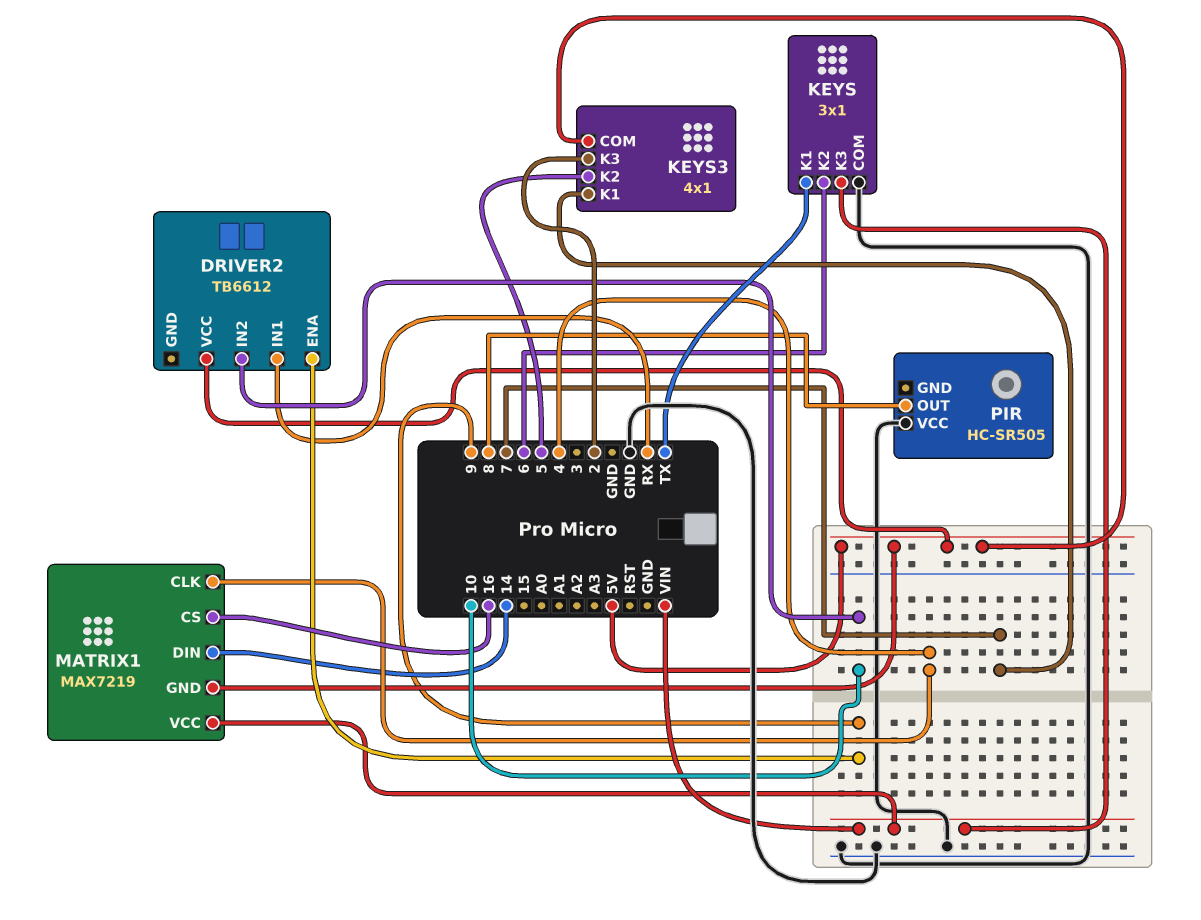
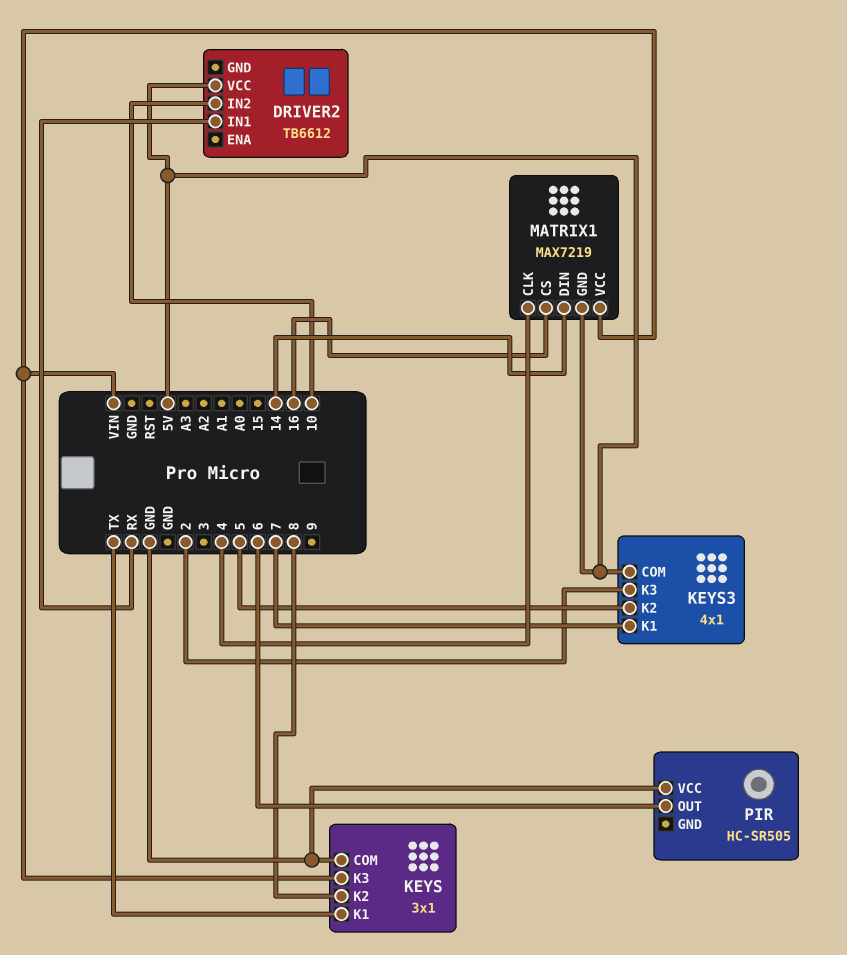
DRIVER2 pin ENA: 9 -> none
KEYS pin K2: 6 -> 8
PIR pin OUT: 8 -> 6

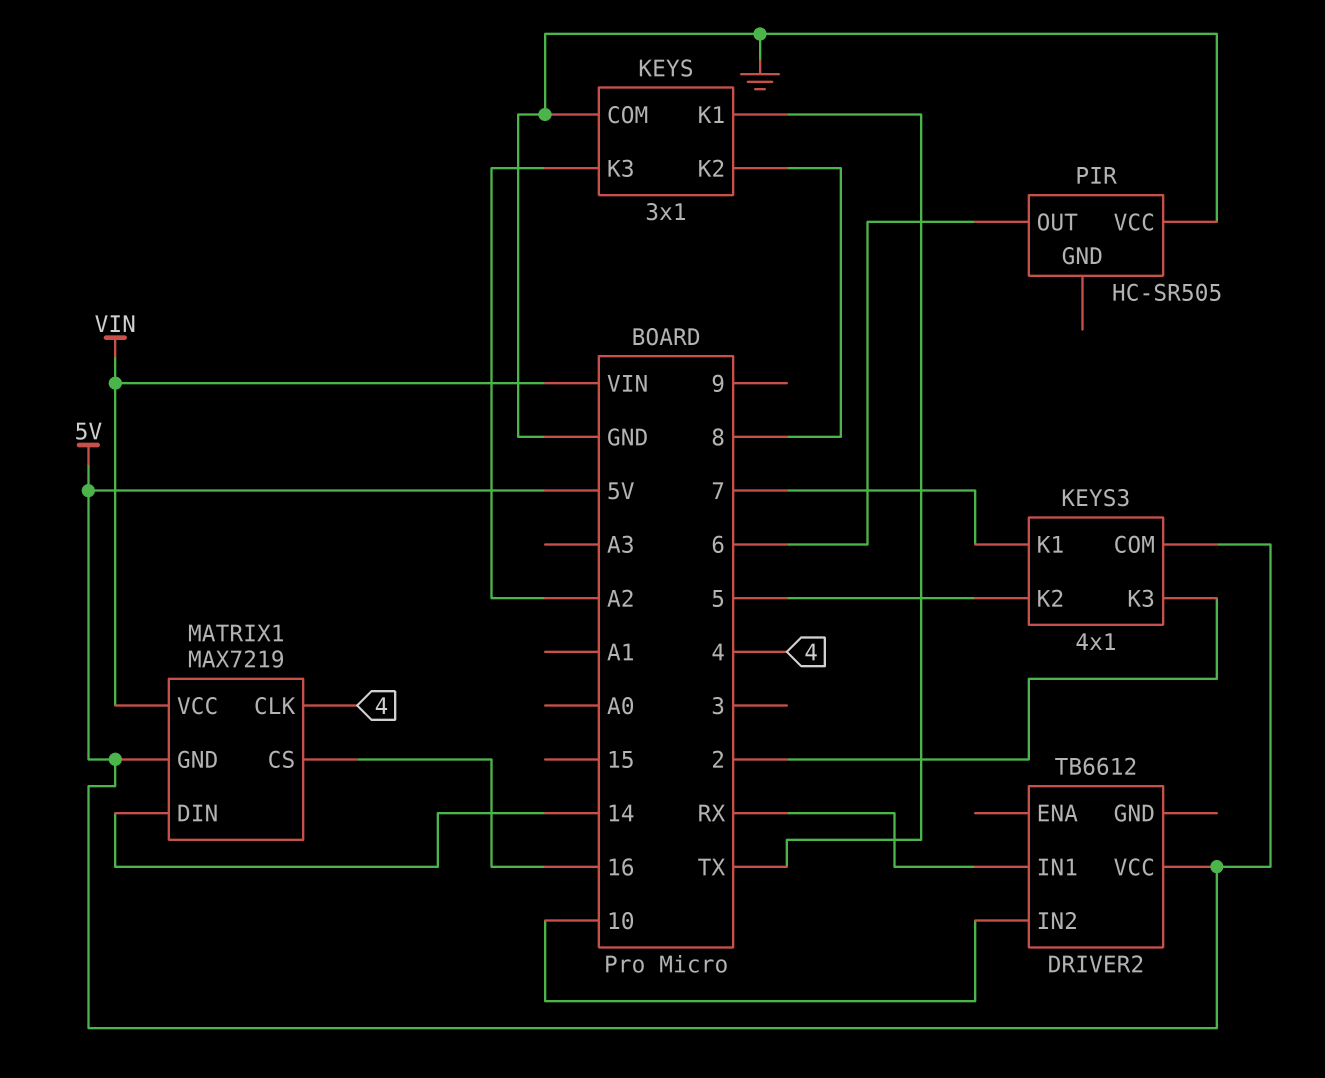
KEYS pin K3: VIN -> A2

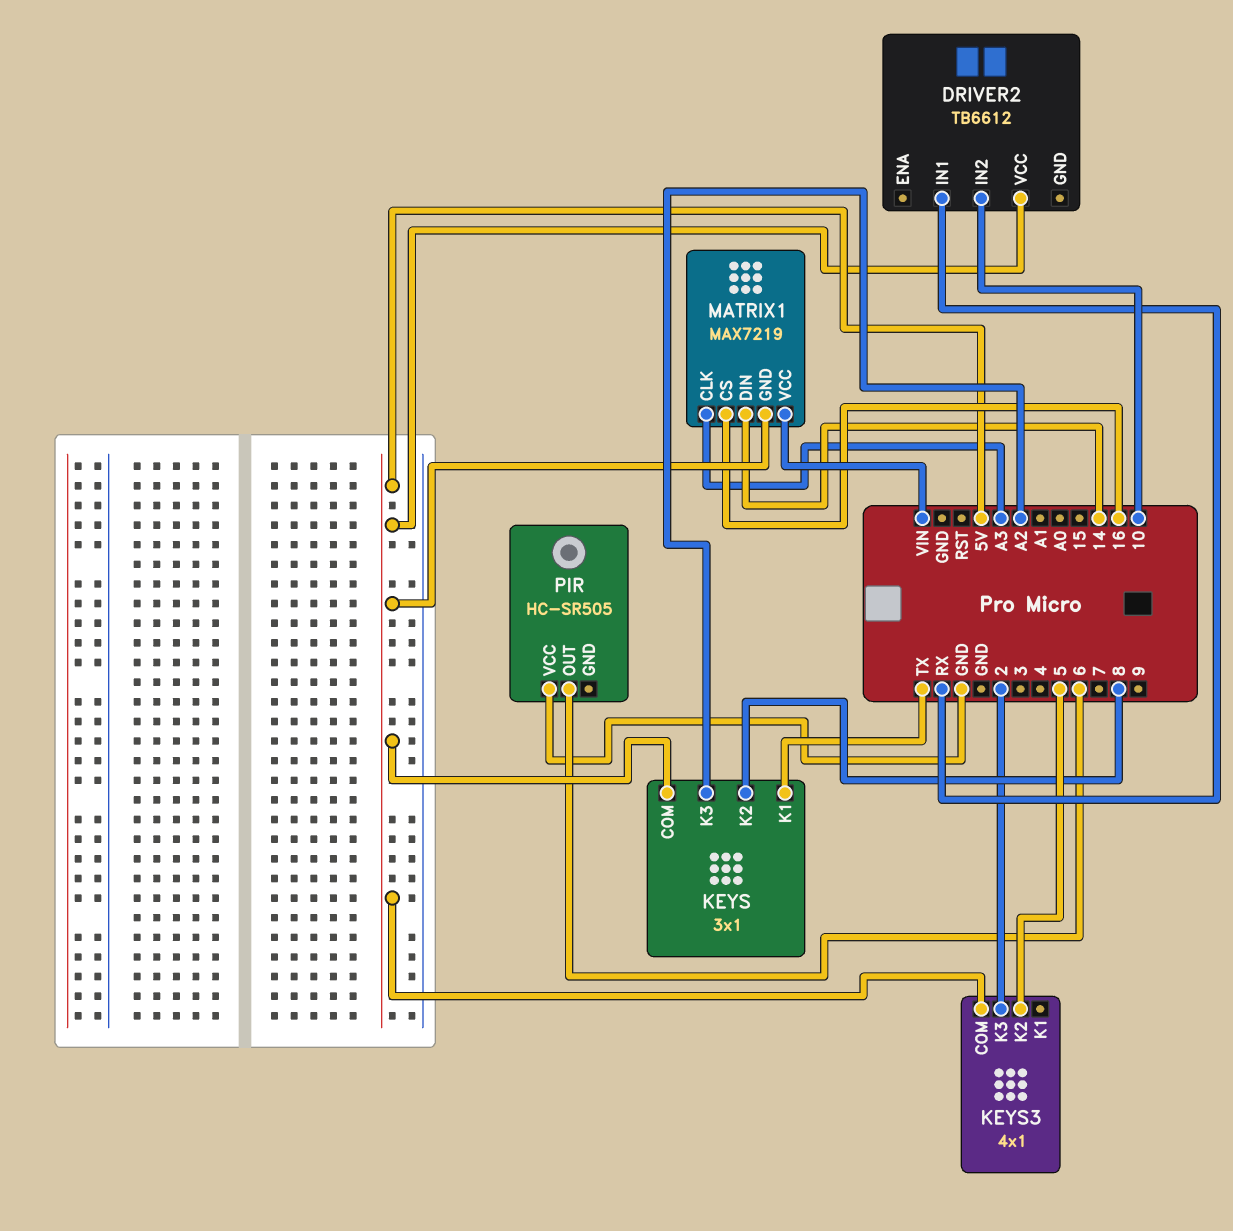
KEYS pin COM: GND -> 5V
KEYS3 pin K1: 7 -> none
MATRIX1 pin CLK: 4 -> A3

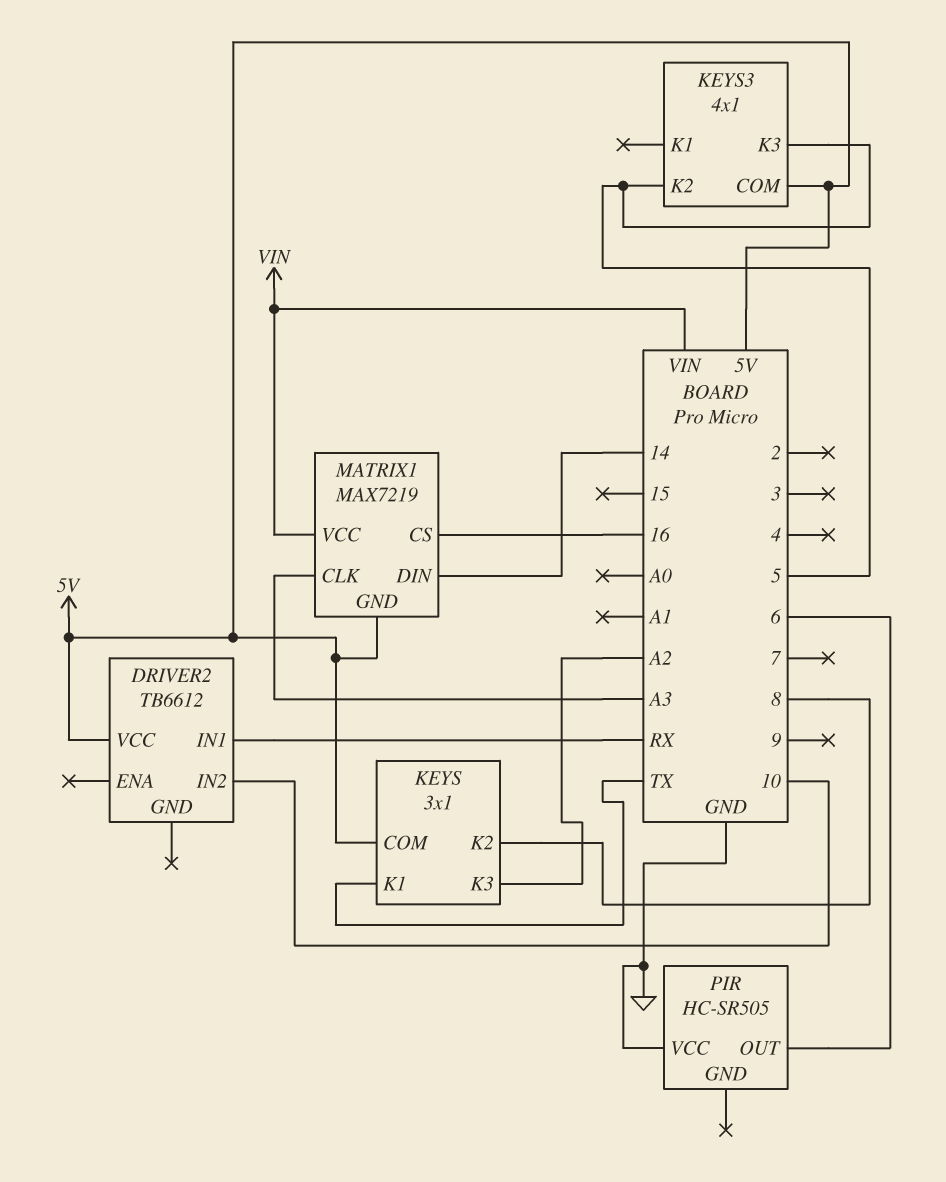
KEYS3 pin K3: 2 -> 5

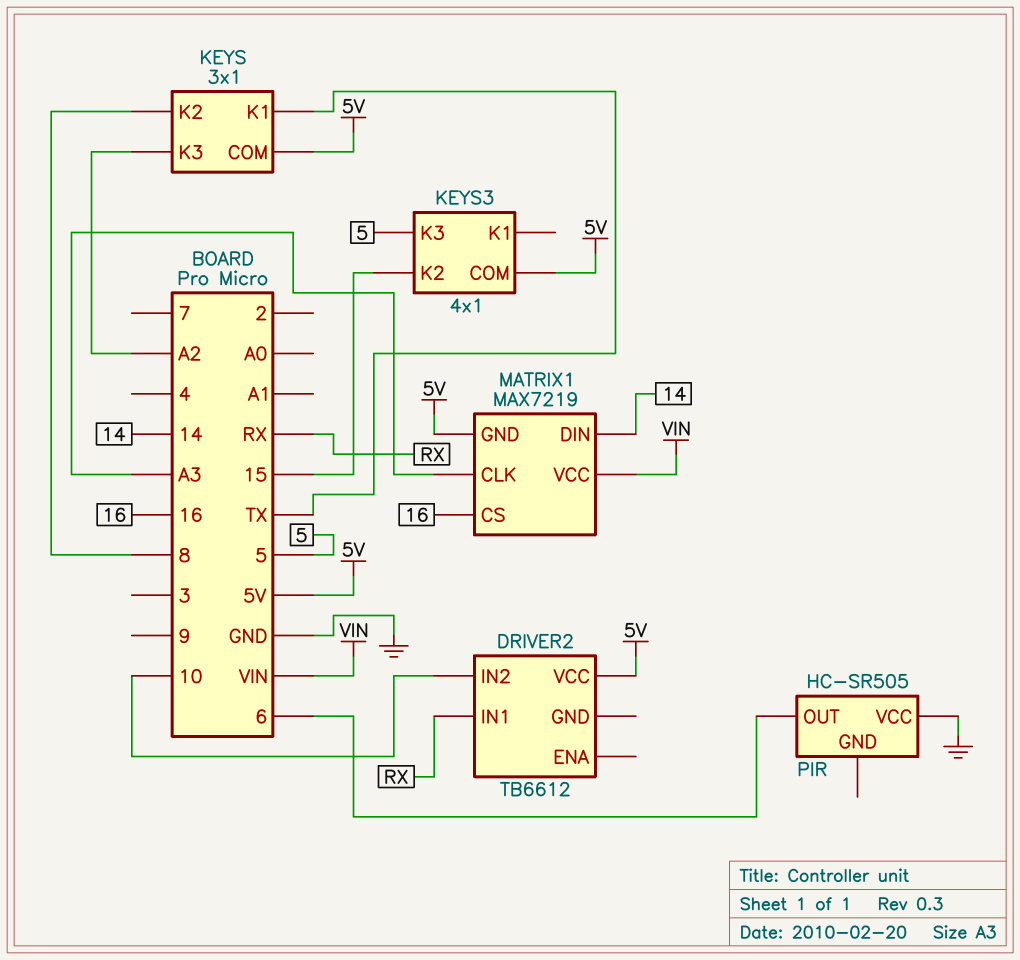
KEYS3 pin K2: 5 -> 15

